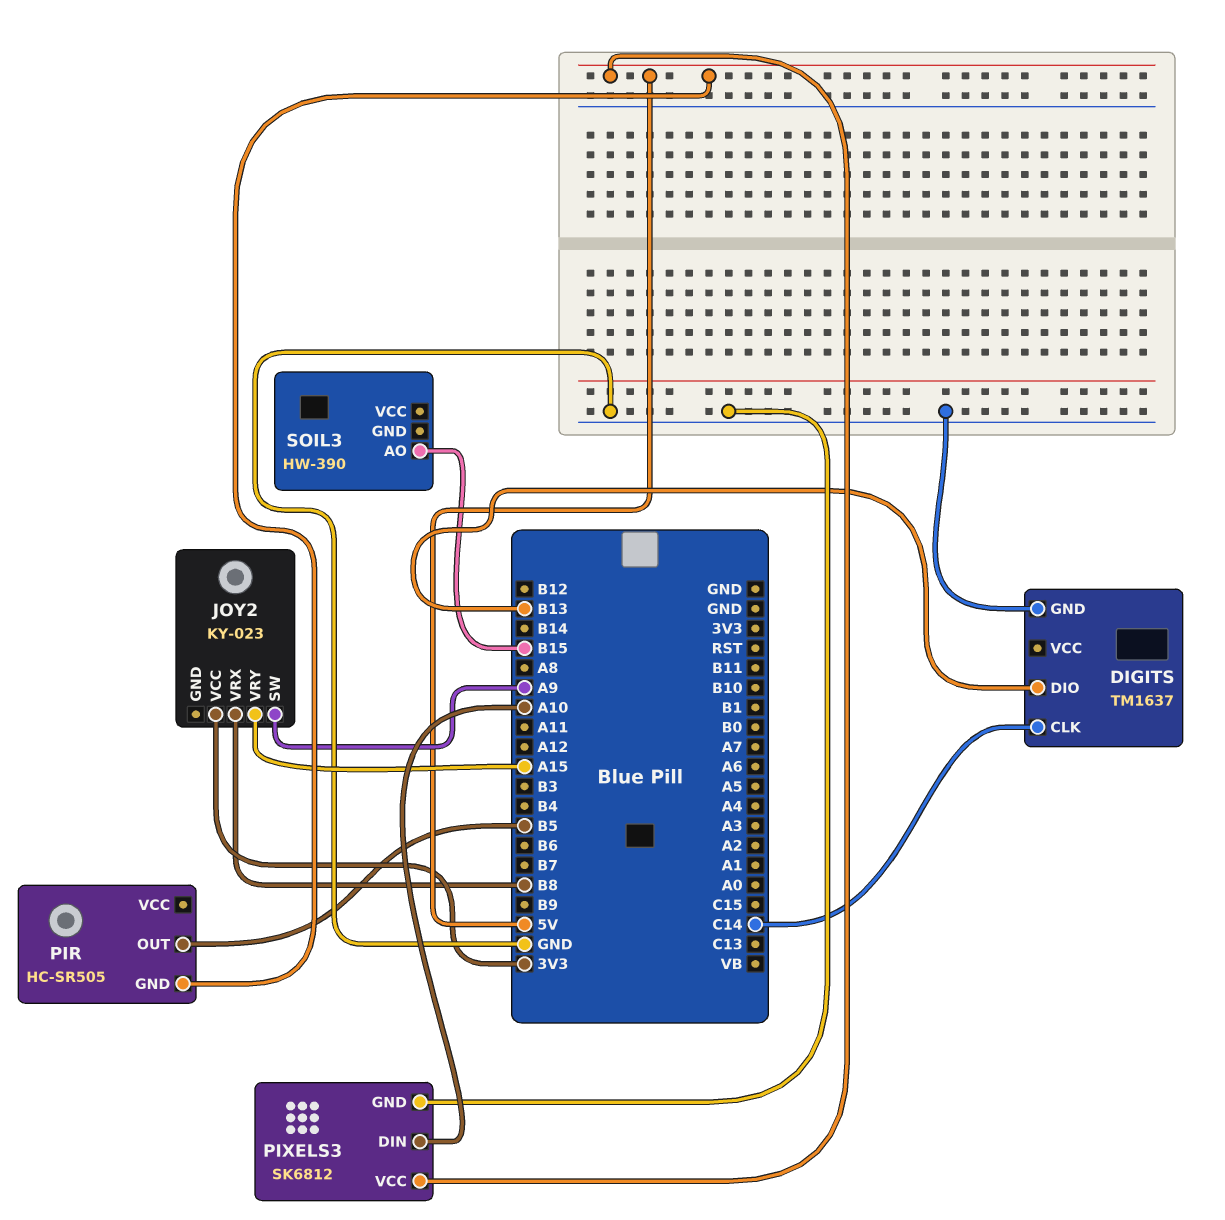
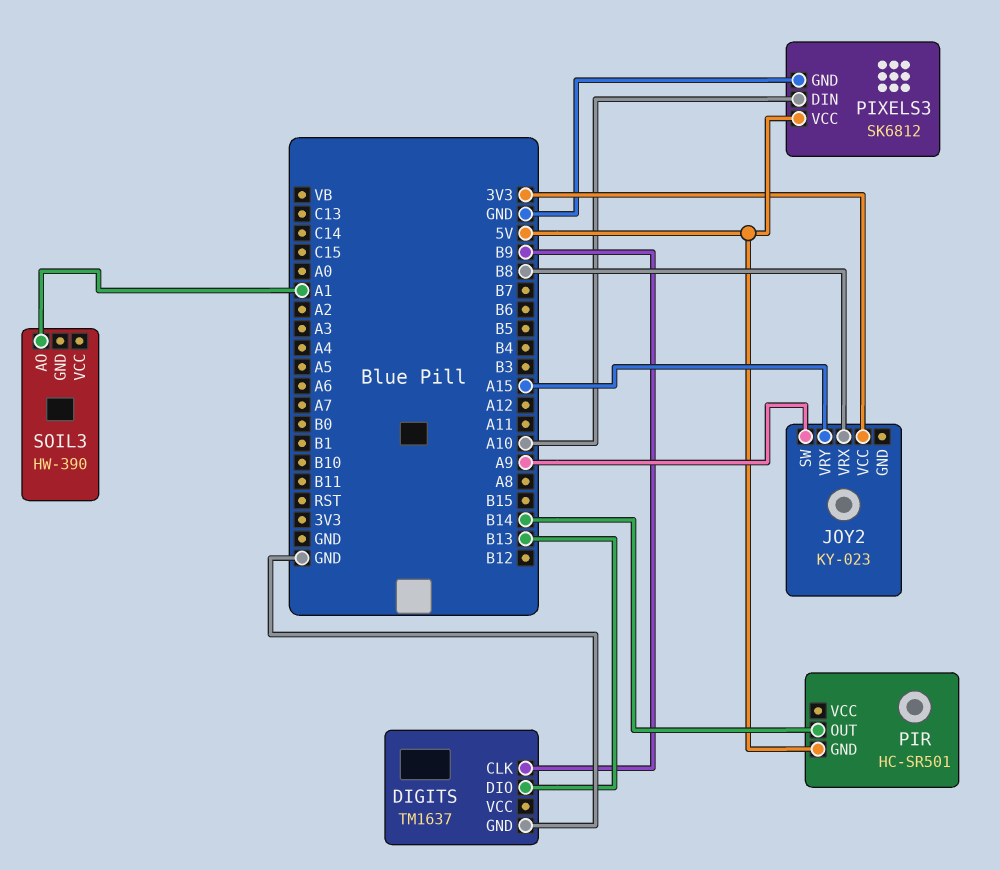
DIGITS pin CLK: C14 -> B9
PIR: HC-SR505 -> HC-SR501
PIR pin OUT: B5 -> B14
SOIL3 pin AO: B15 -> A1

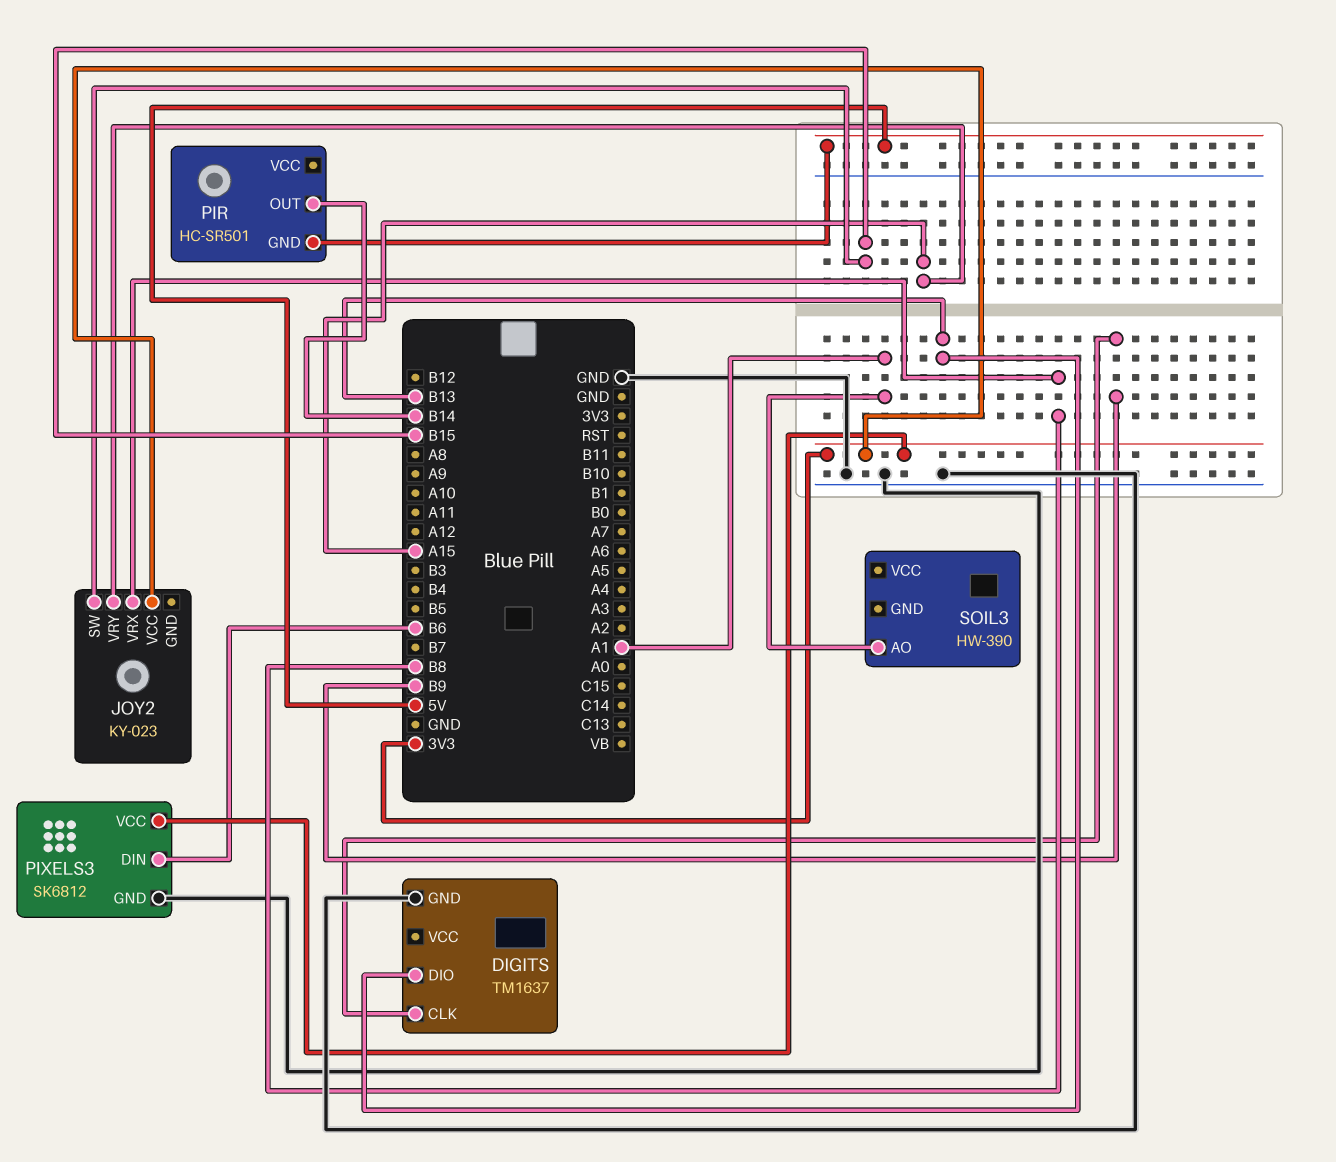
JOY2 pin SW: A9 -> B15
PIXELS3 pin DIN: A10 -> B6
PIXELS3 pin VCC: 5V -> 3V3

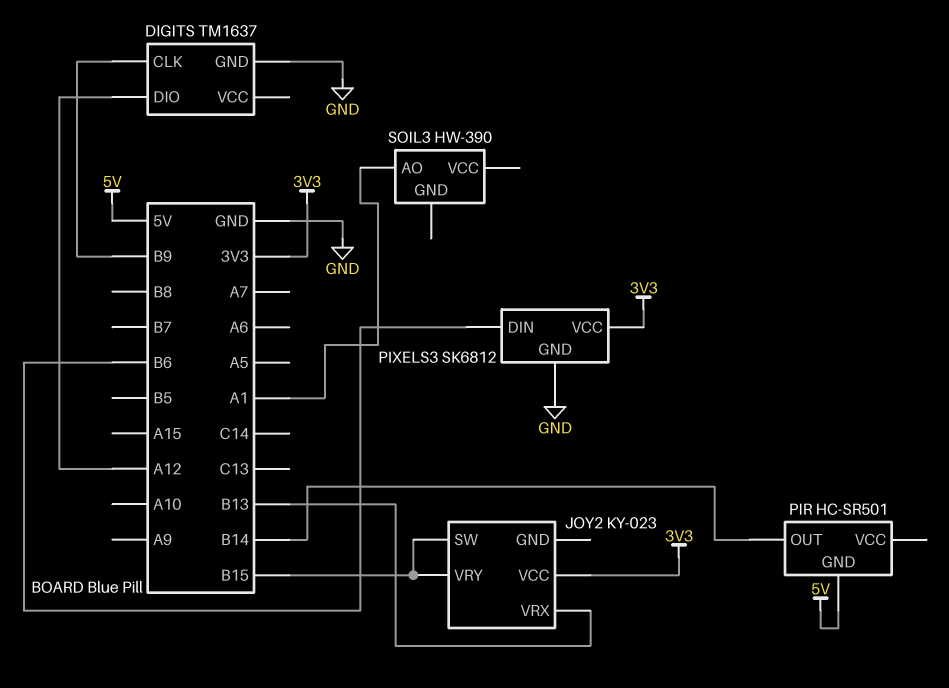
DIGITS pin DIO: B13 -> A12
JOY2 pin VRX: B8 -> B13
JOY2 pin VRY: A15 -> B15

